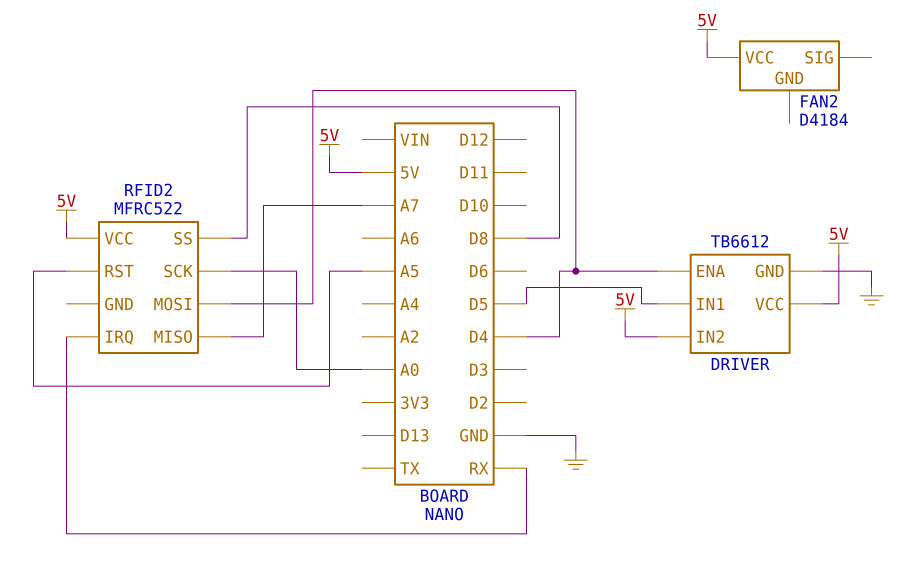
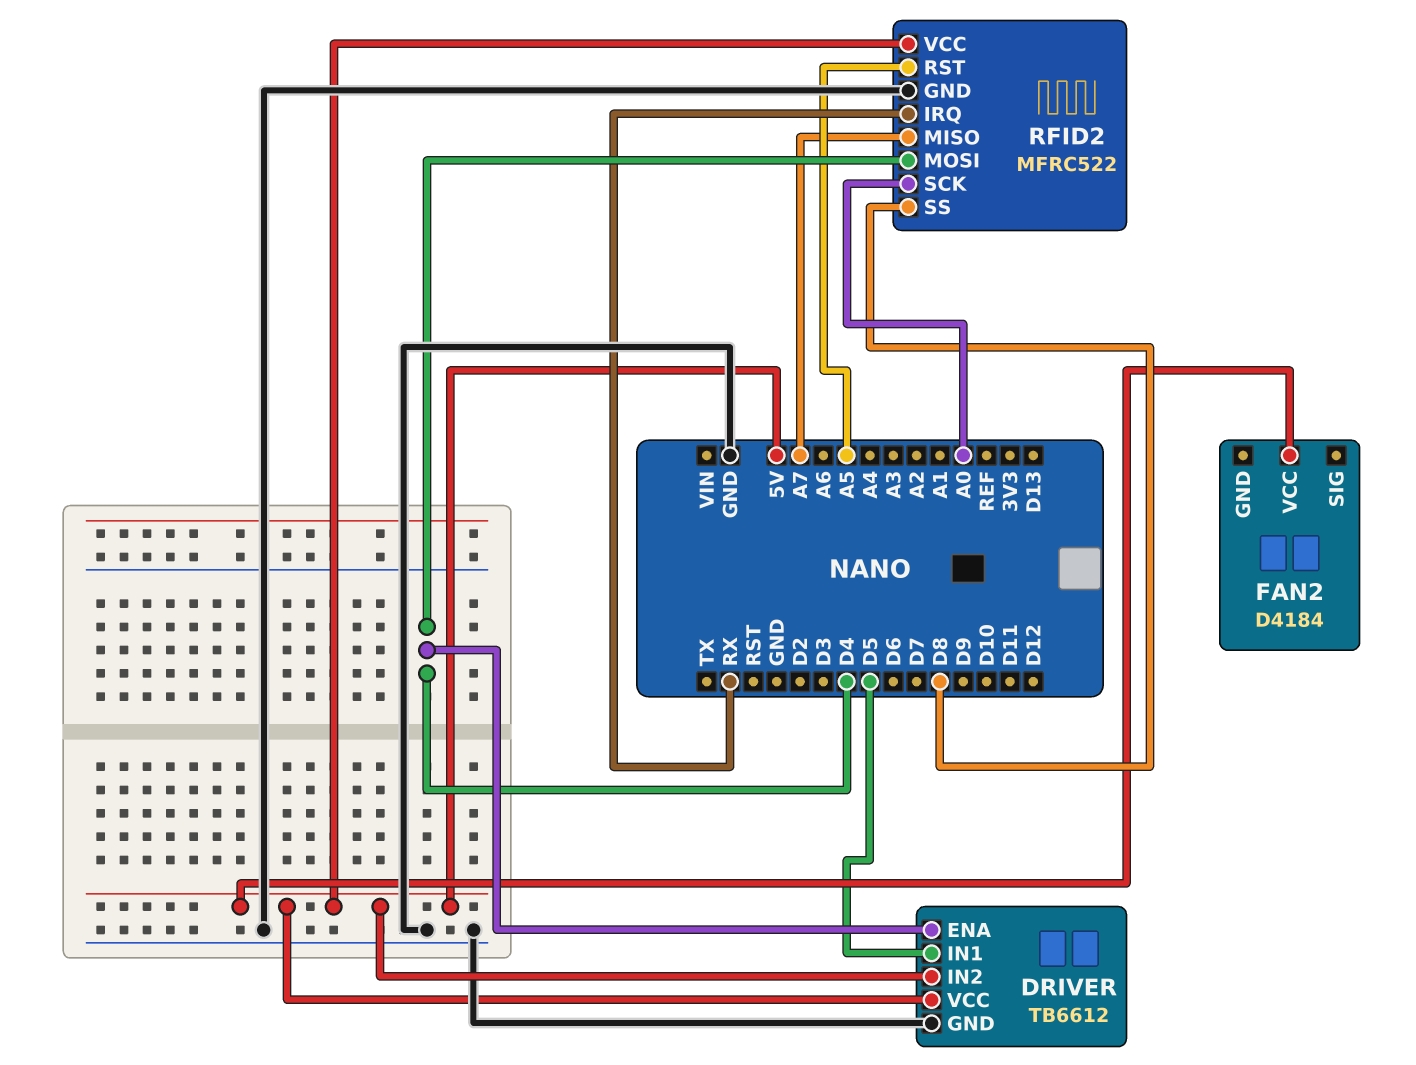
RFID2 pin GND: none -> GND

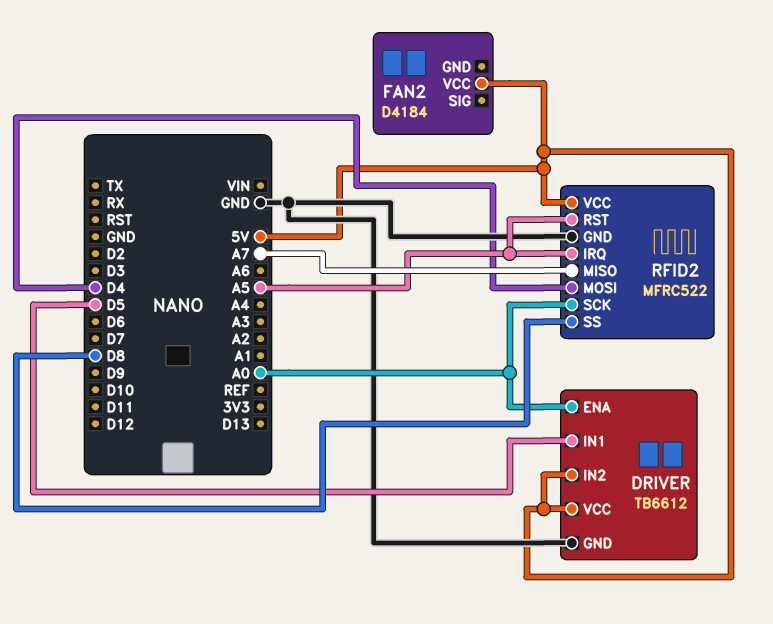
DRIVER pin ENA: D4 -> A0
RFID2 pin IRQ: RX -> A5

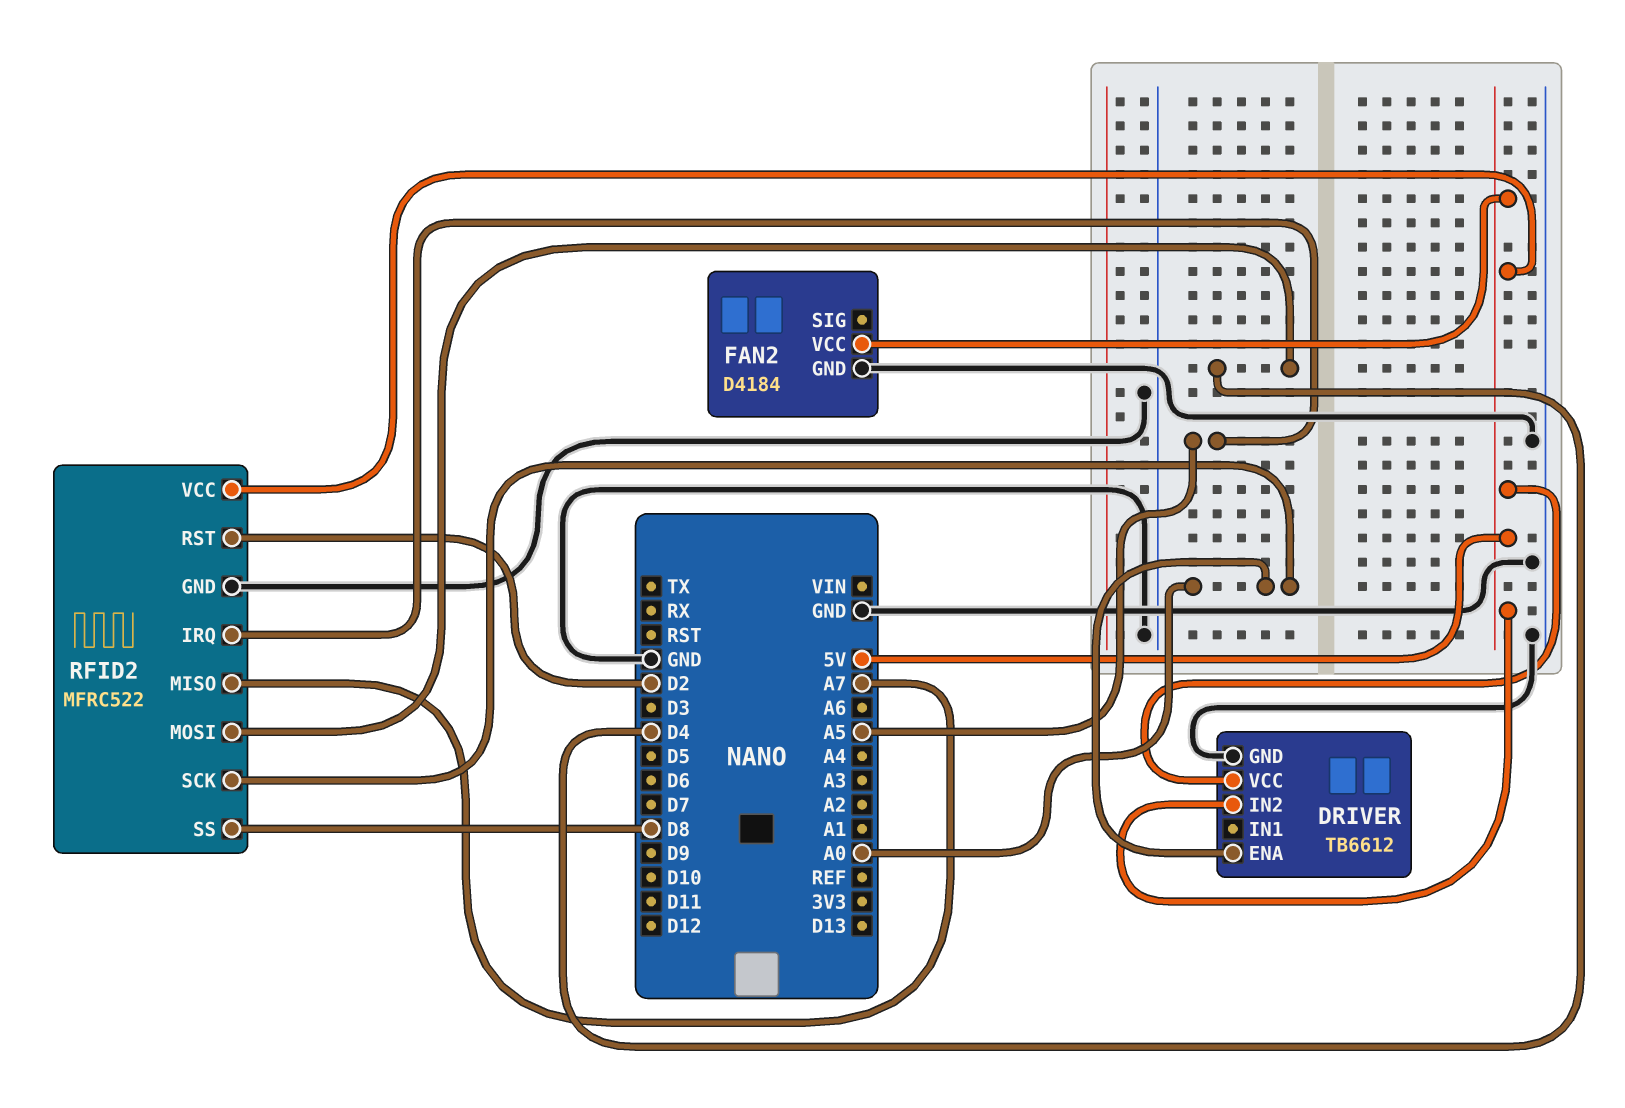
DRIVER pin IN1: D5 -> none
FAN2 pin GND: none -> GND
RFID2 pin RST: A5 -> D2

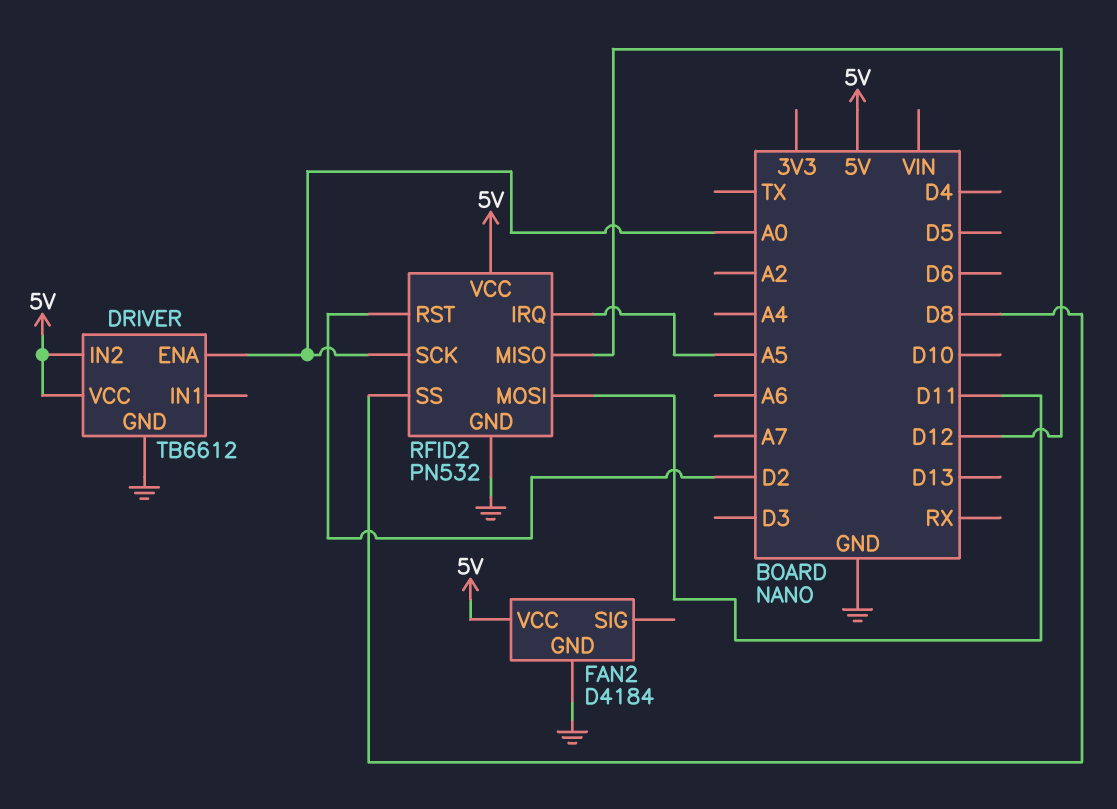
RFID2: MFRC522 -> PN532
RFID2 pin MISO: A7 -> D12
RFID2 pin MOSI: D4 -> D11

